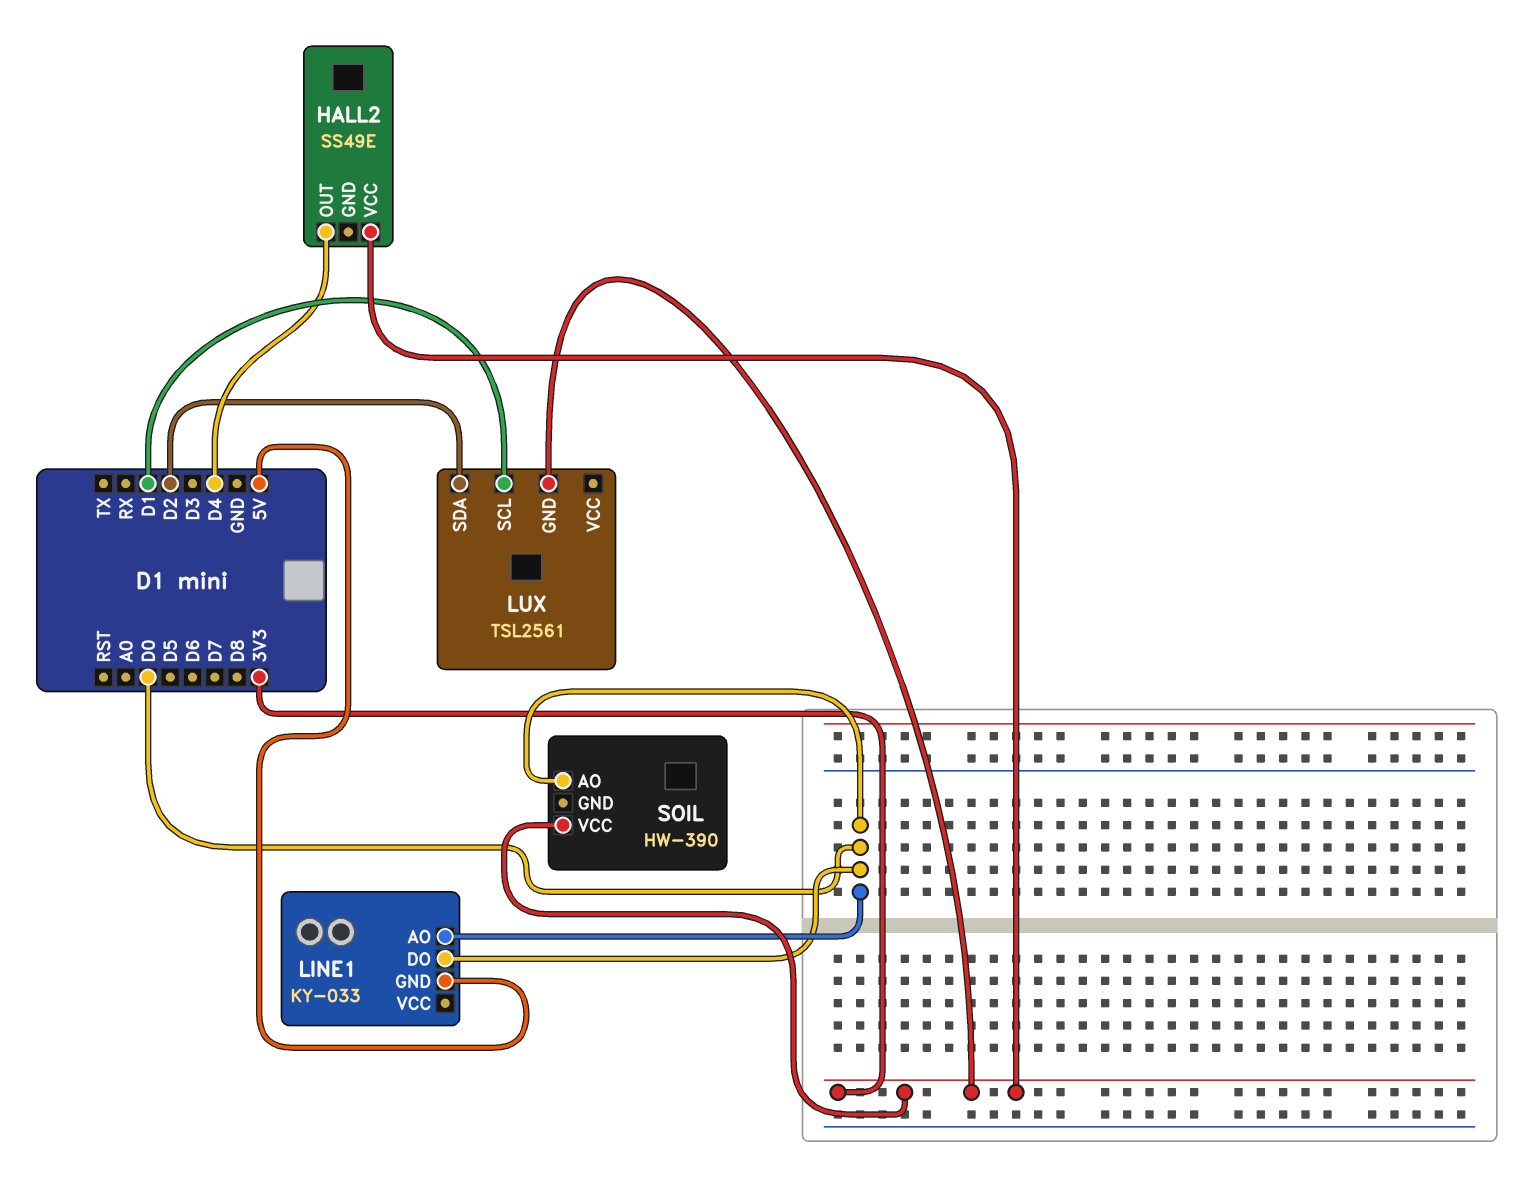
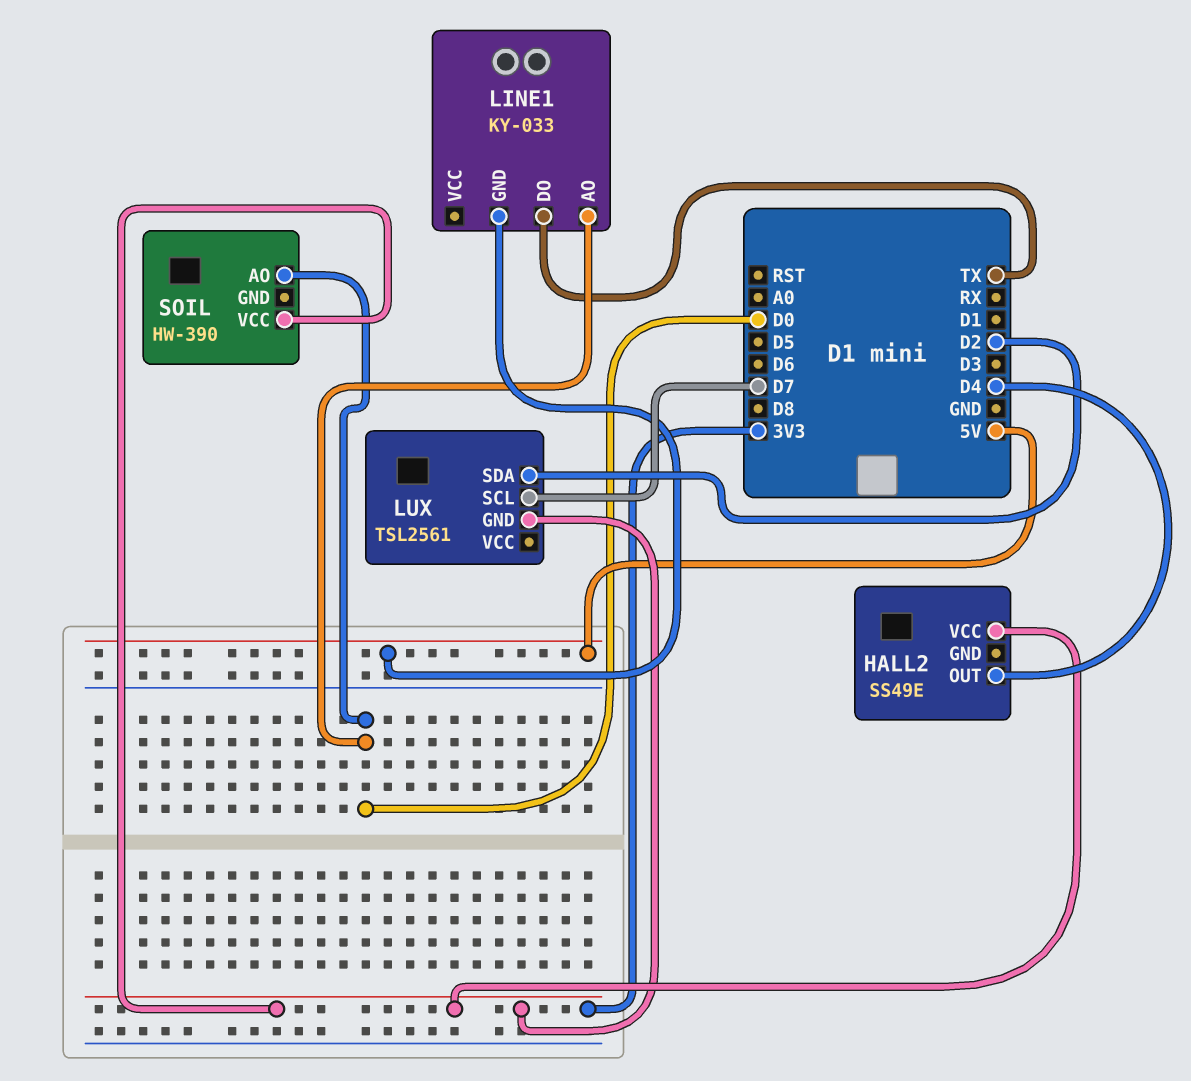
LINE1 pin DO: D0 -> TX
LUX pin SCL: D1 -> D7

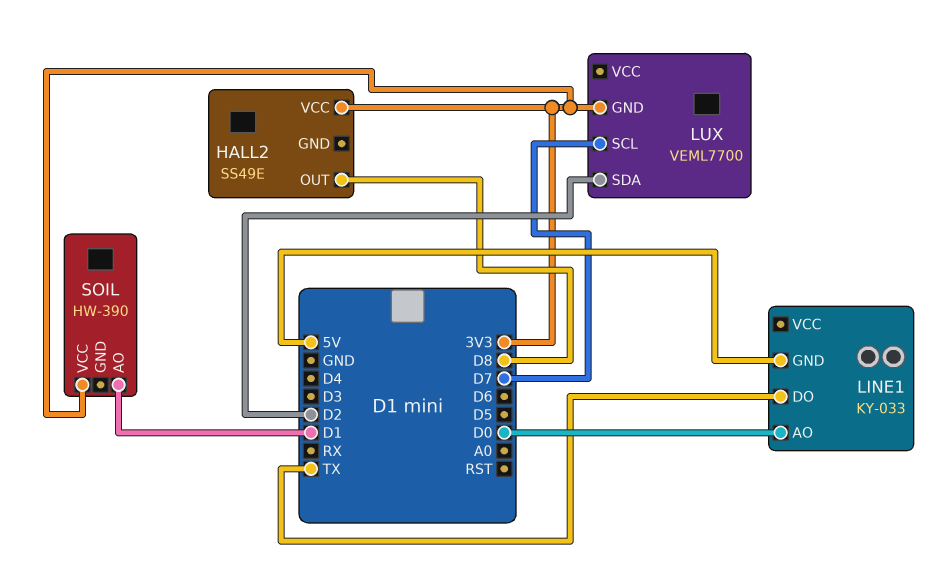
HALL2 pin OUT: D4 -> D8
LUX: TSL2561 -> VEML7700
SOIL pin AO: D0 -> D1

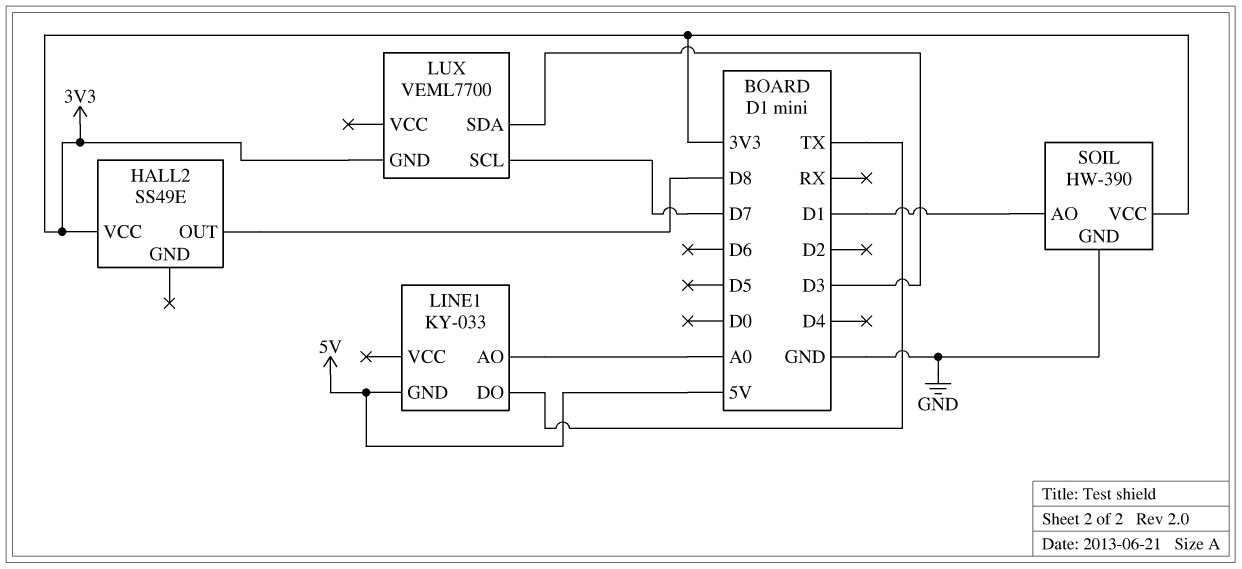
LINE1 pin AO: D0 -> A0
LUX pin SDA: D2 -> D3
SOIL pin GND: none -> GND

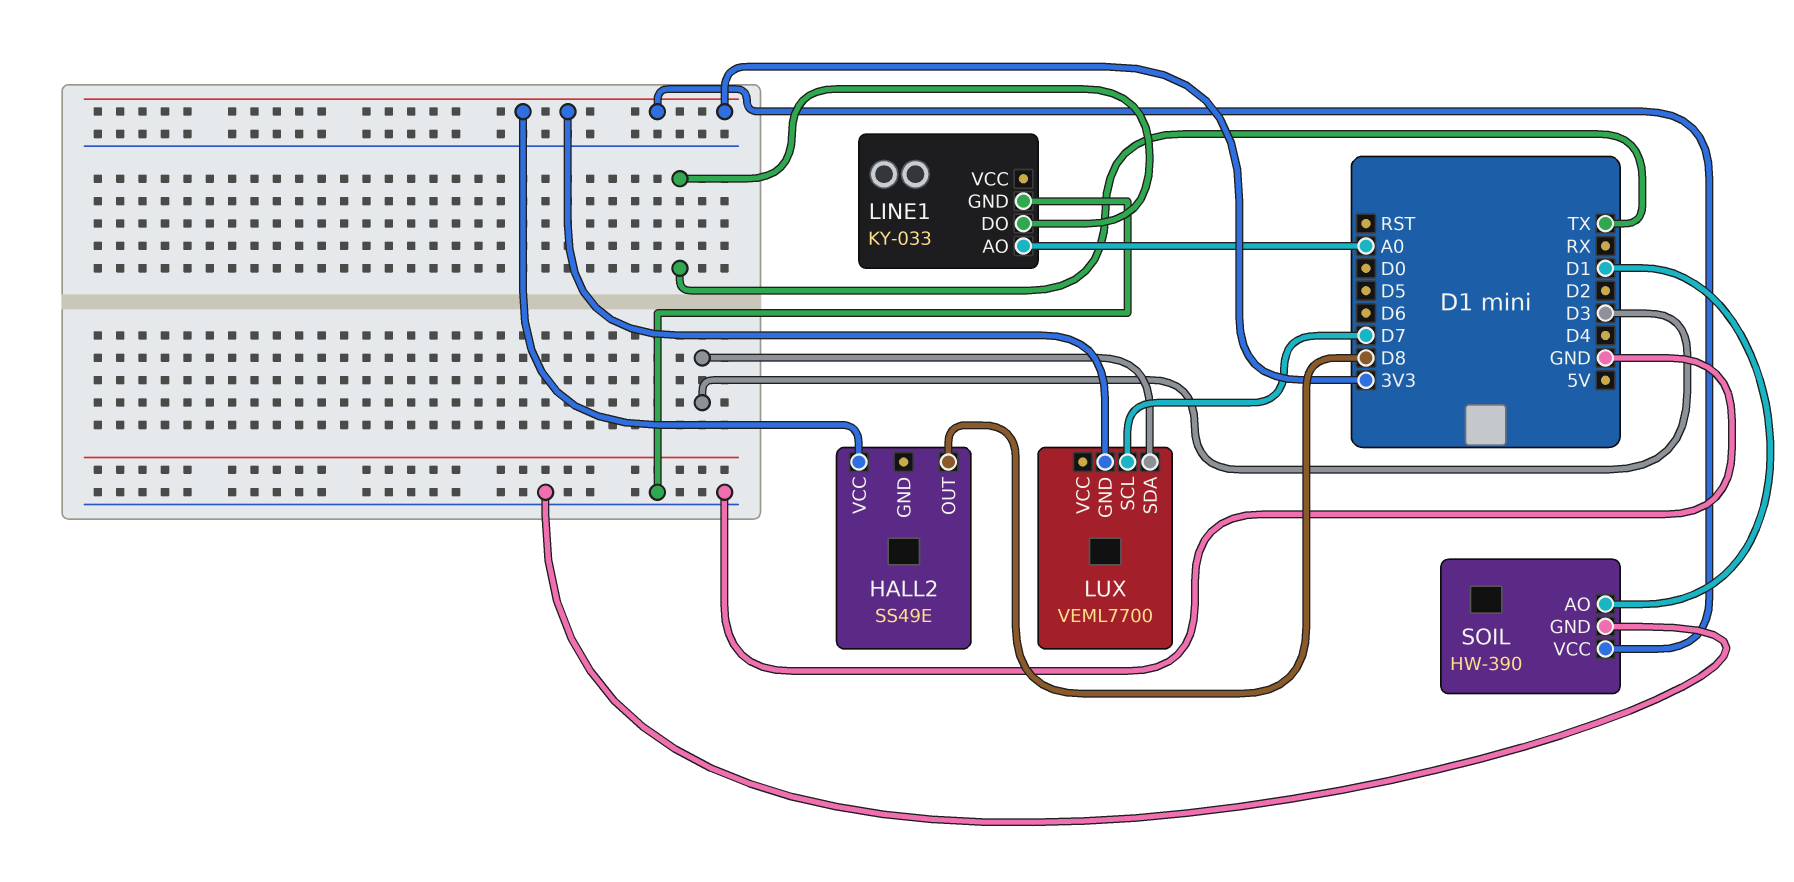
LINE1 pin GND: 5V -> GND

